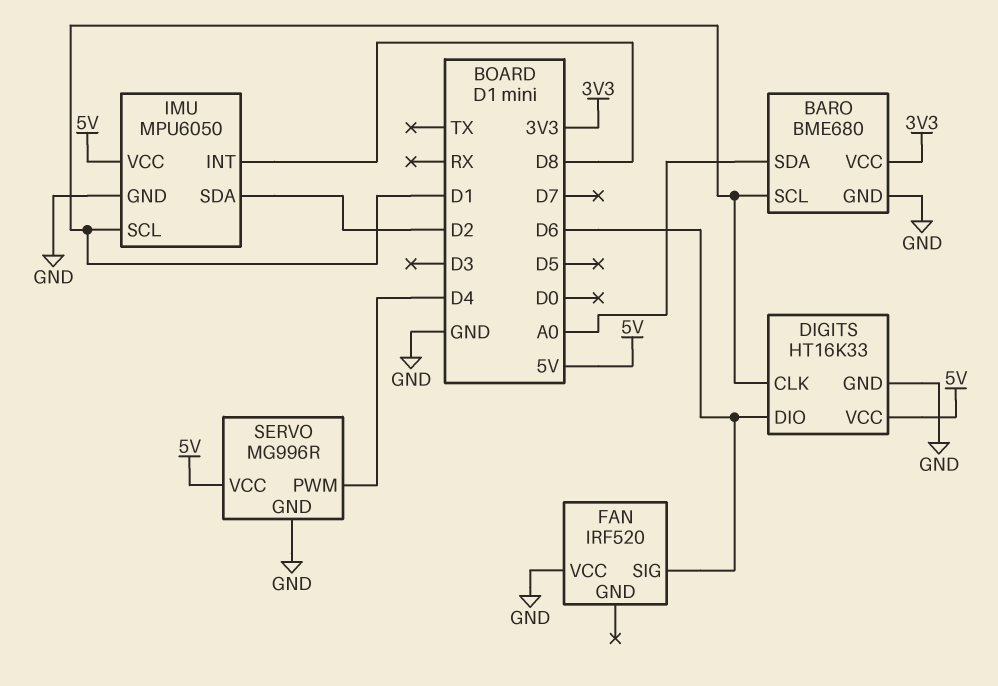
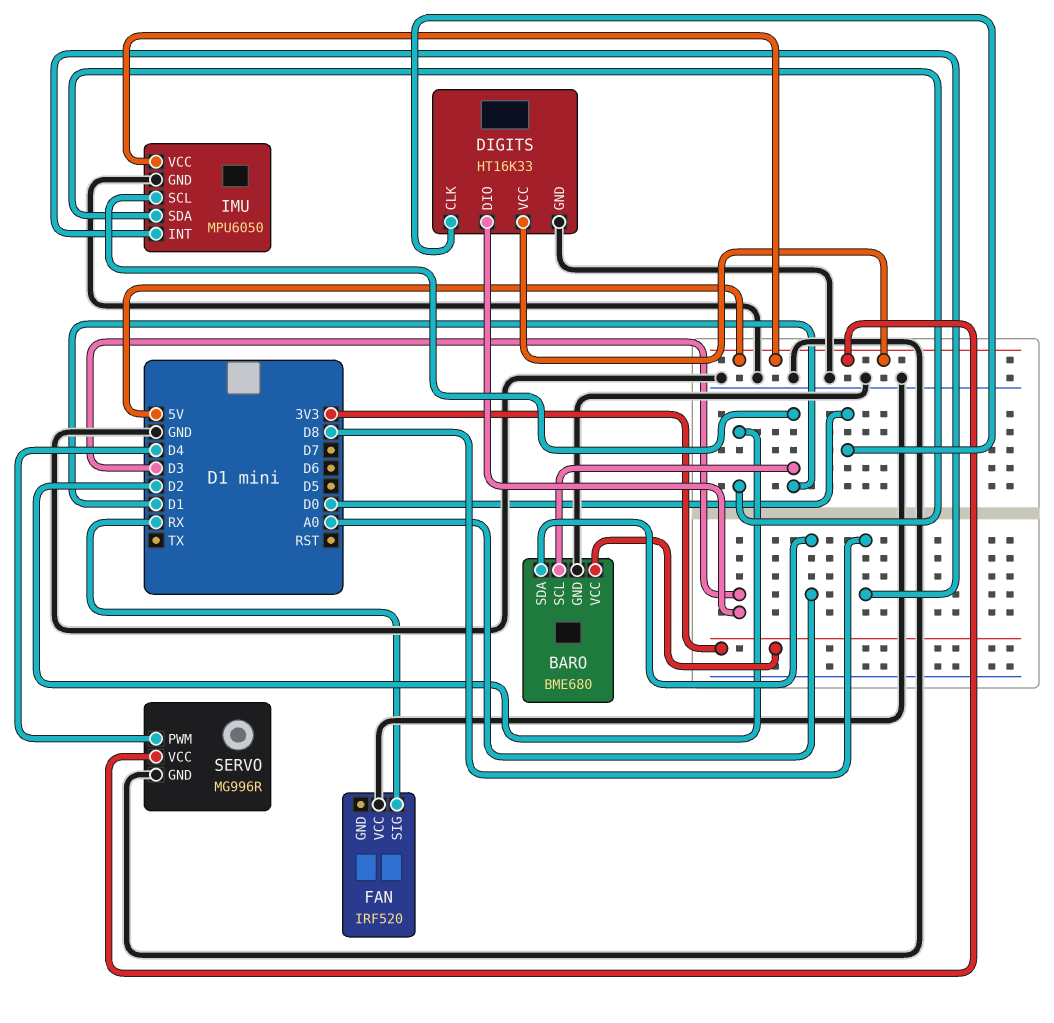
DIGITS pin CLK: D1 -> D0
DIGITS pin DIO: D6 -> D3
FAN pin SIG: D6 -> RX

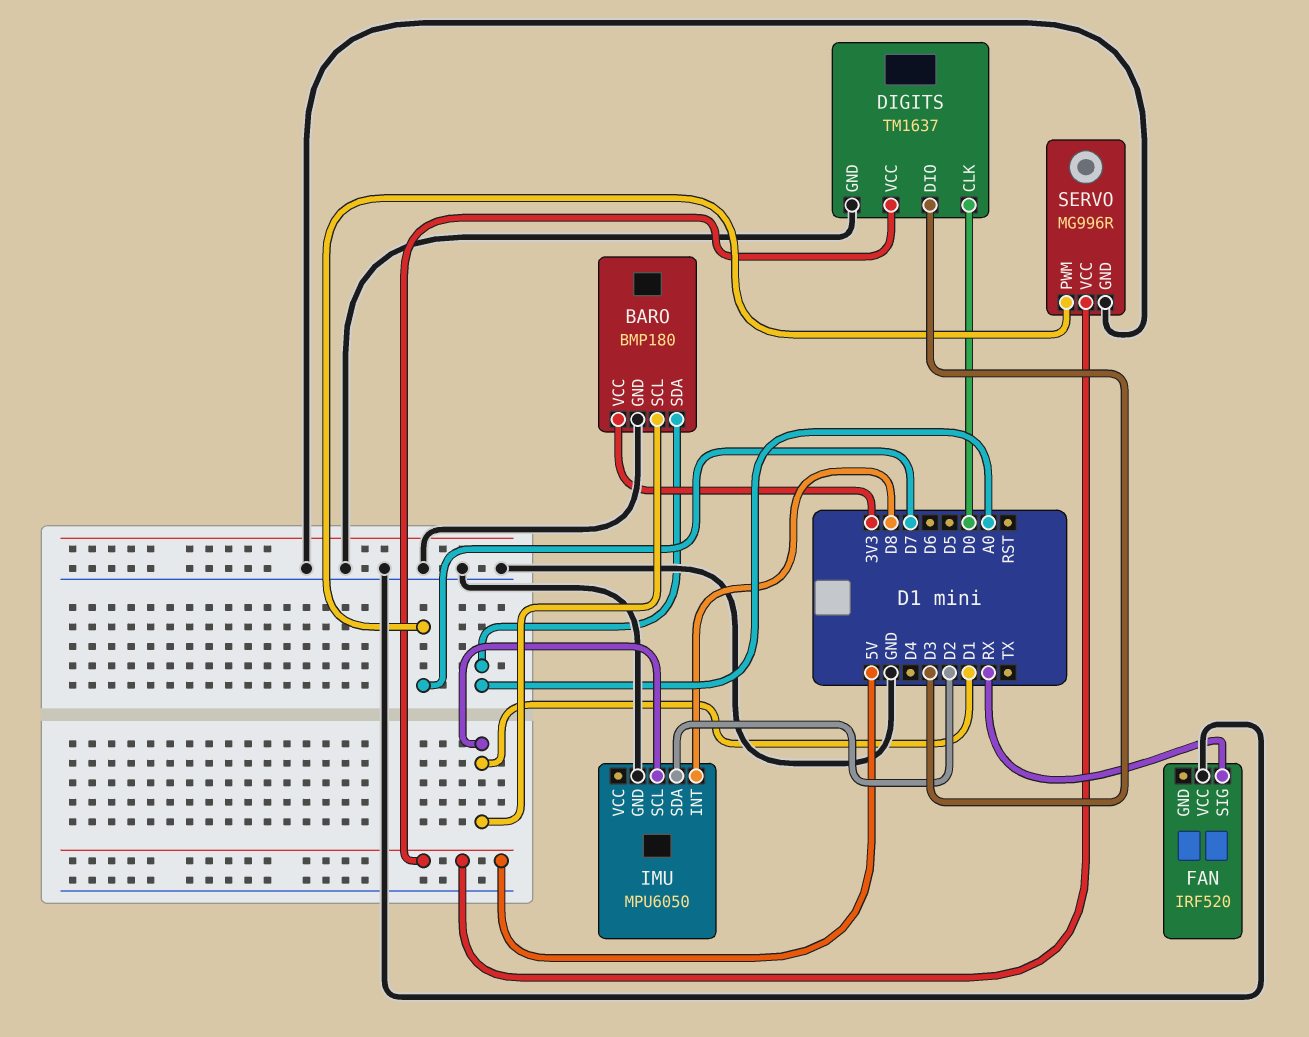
BARO: BME680 -> BMP180
DIGITS: HT16K33 -> TM1637
IMU pin VCC: 5V -> none
SERVO pin PWM: D4 -> D7

